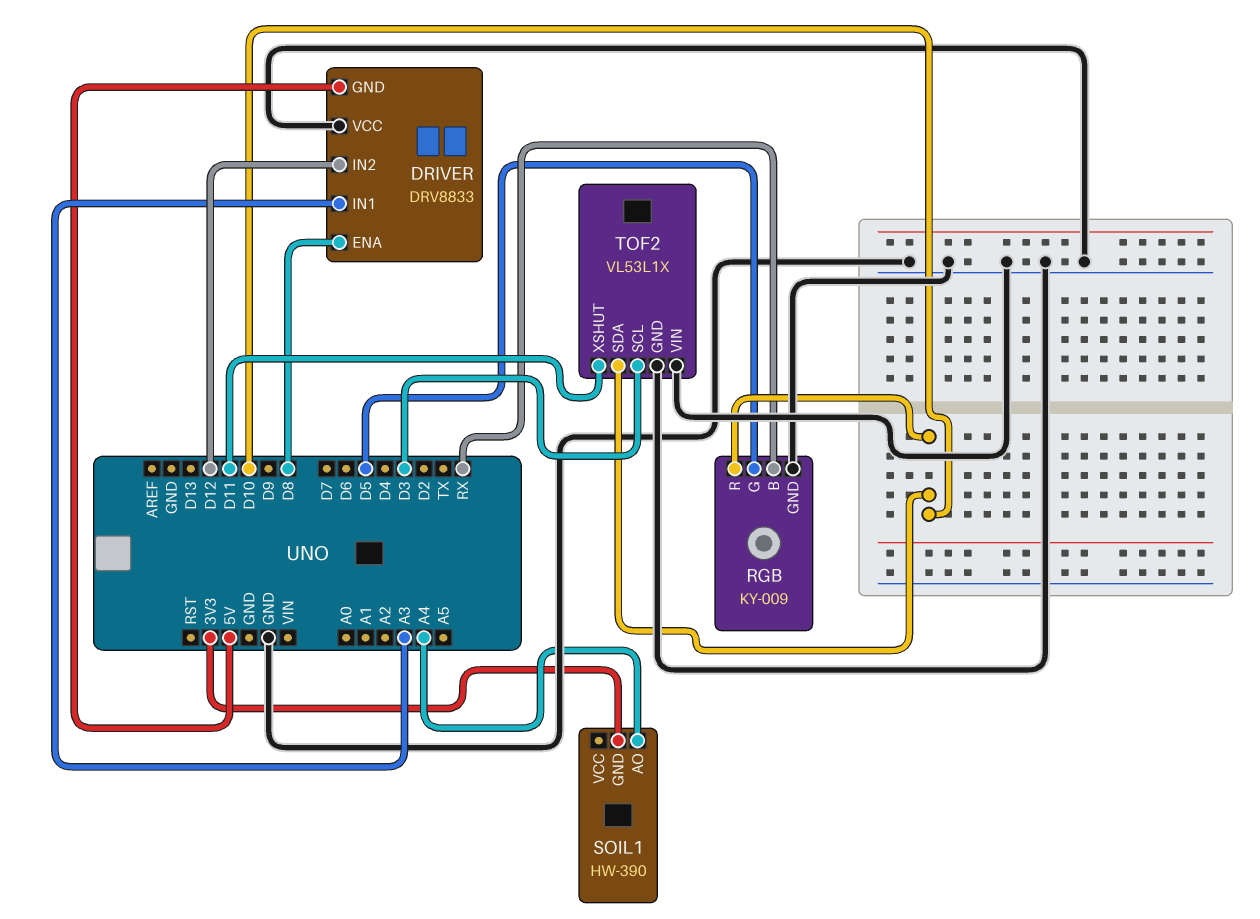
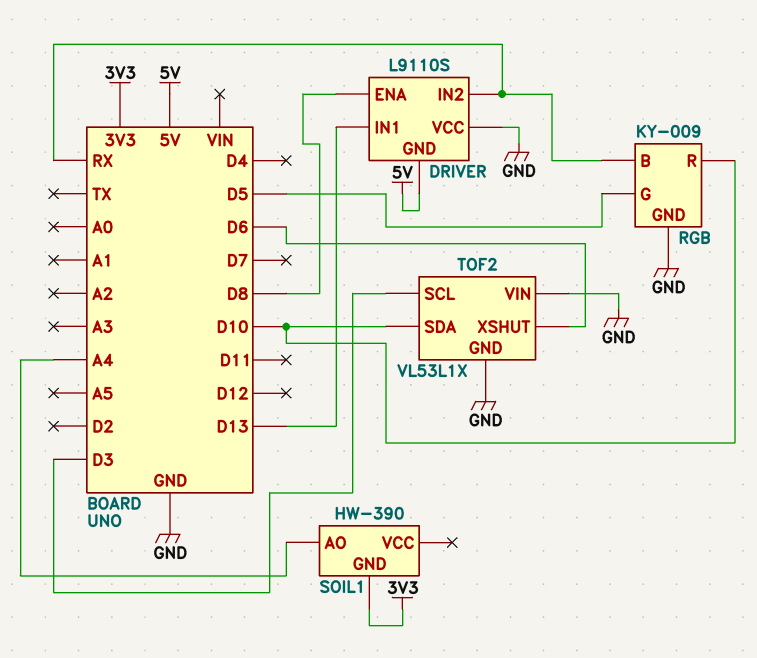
DRIVER: DRV8833 -> L9110S
DRIVER pin IN1: A3 -> D13
DRIVER pin IN2: D12 -> RX
TOF2 pin XSHUT: D11 -> D6

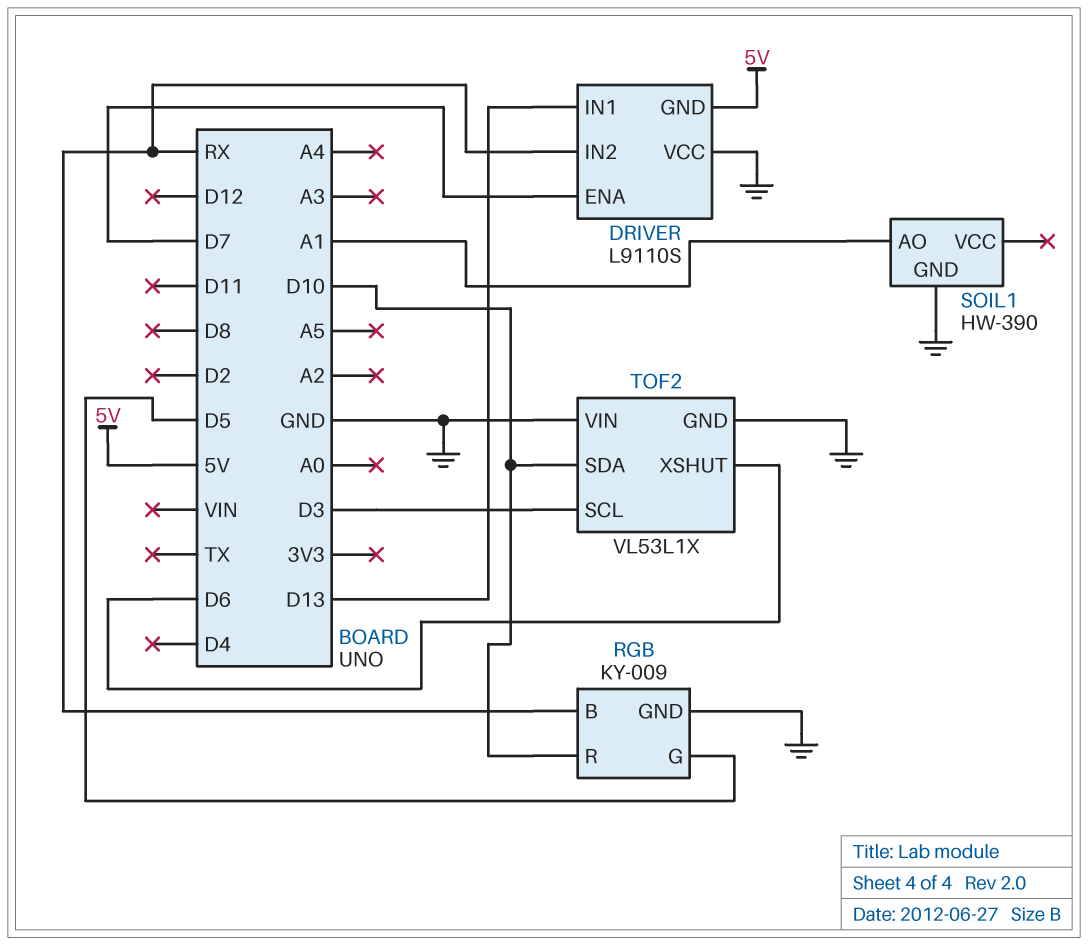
DRIVER pin ENA: D8 -> D7
SOIL1 pin AO: A4 -> A1
SOIL1 pin GND: 3V3 -> GND

